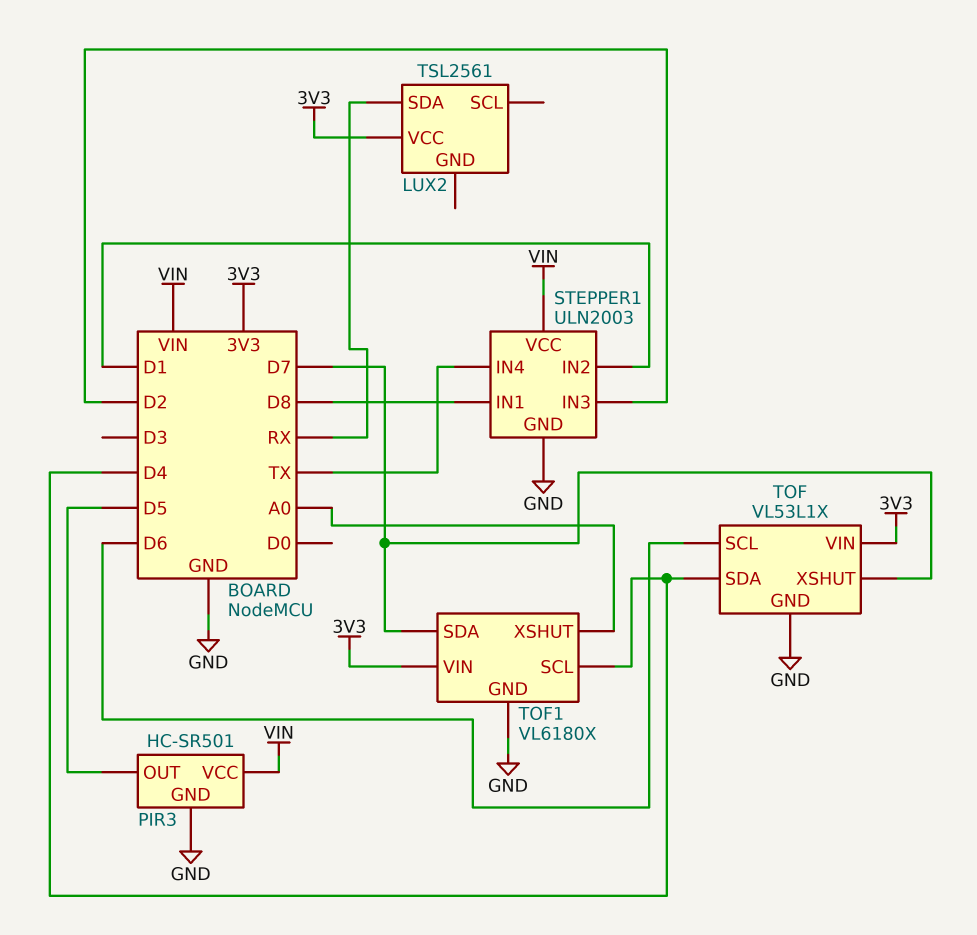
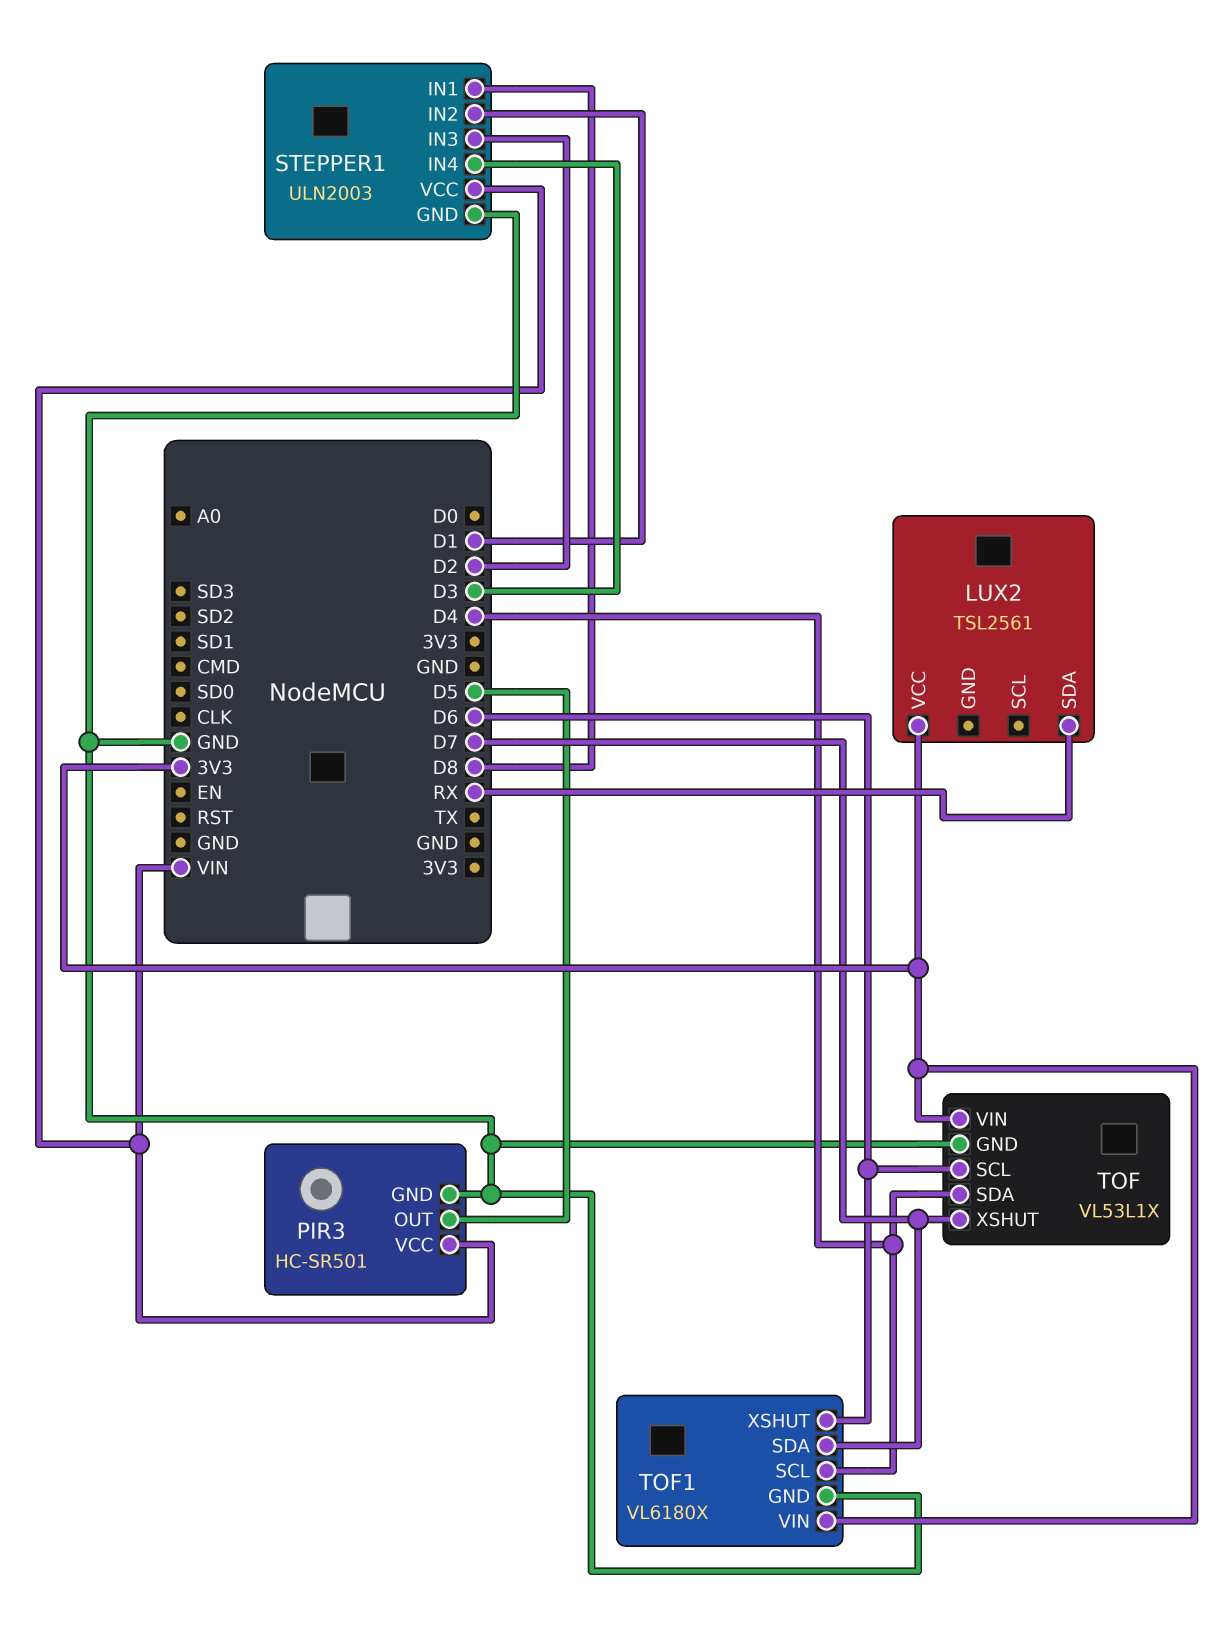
STEPPER1 pin IN4: TX -> D3
TOF1 pin XSHUT: A0 -> D6

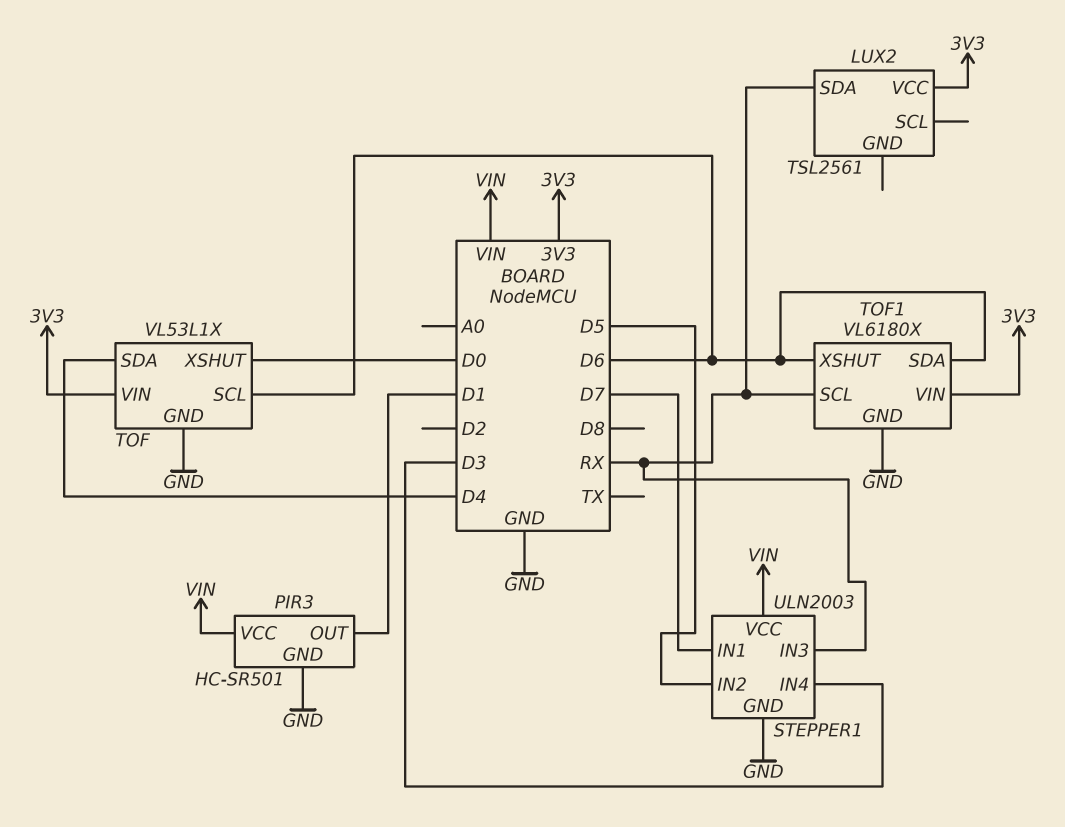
PIR3 pin OUT: D5 -> D1
STEPPER1 pin IN1: D8 -> D7
STEPPER1 pin IN2: D1 -> D5
STEPPER1 pin IN3: D2 -> RX
TOF pin XSHUT: D7 -> D0
TOF1 pin SCL: D4 -> RX
TOF1 pin SDA: D7 -> D6

